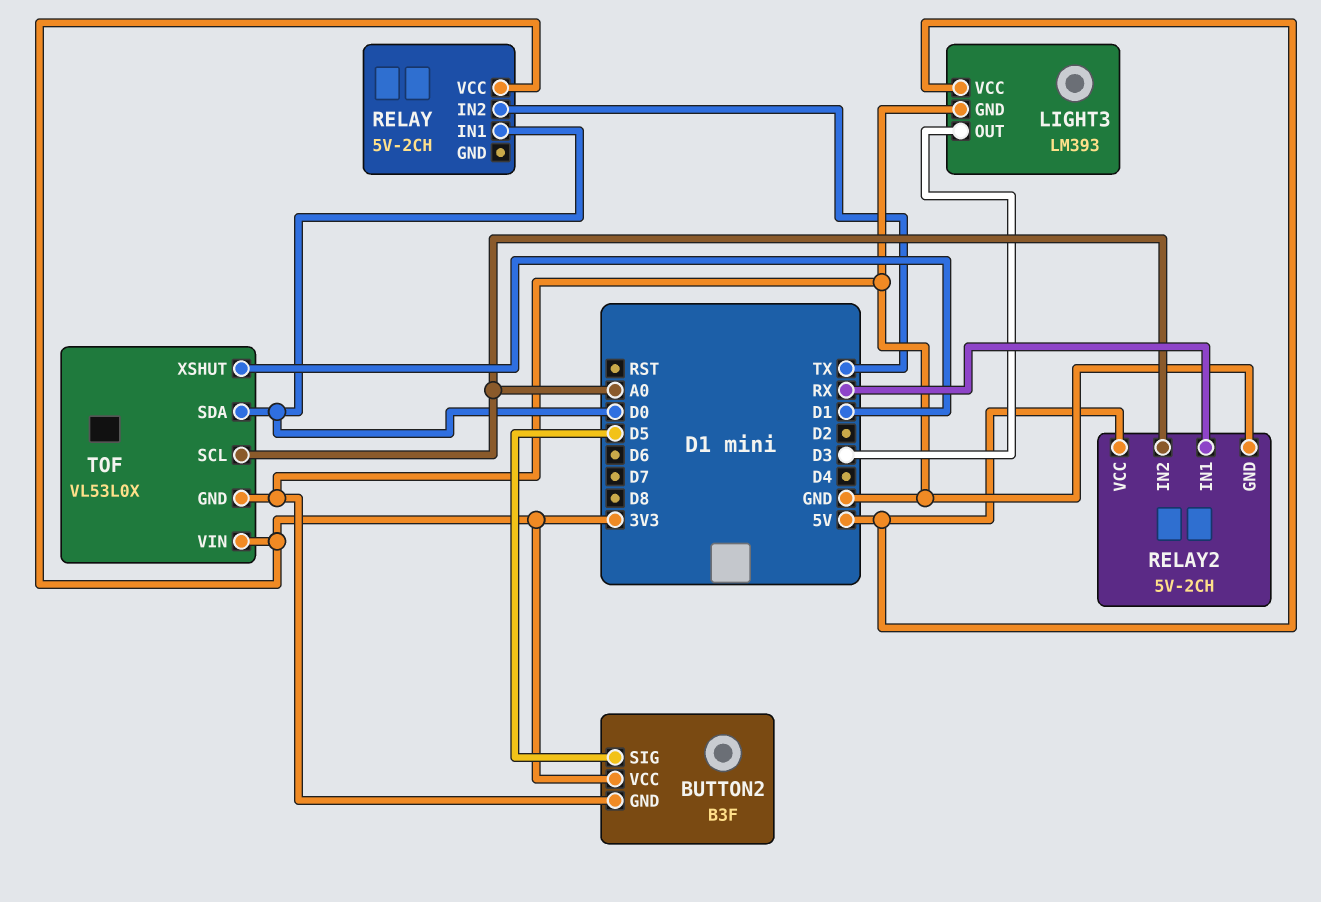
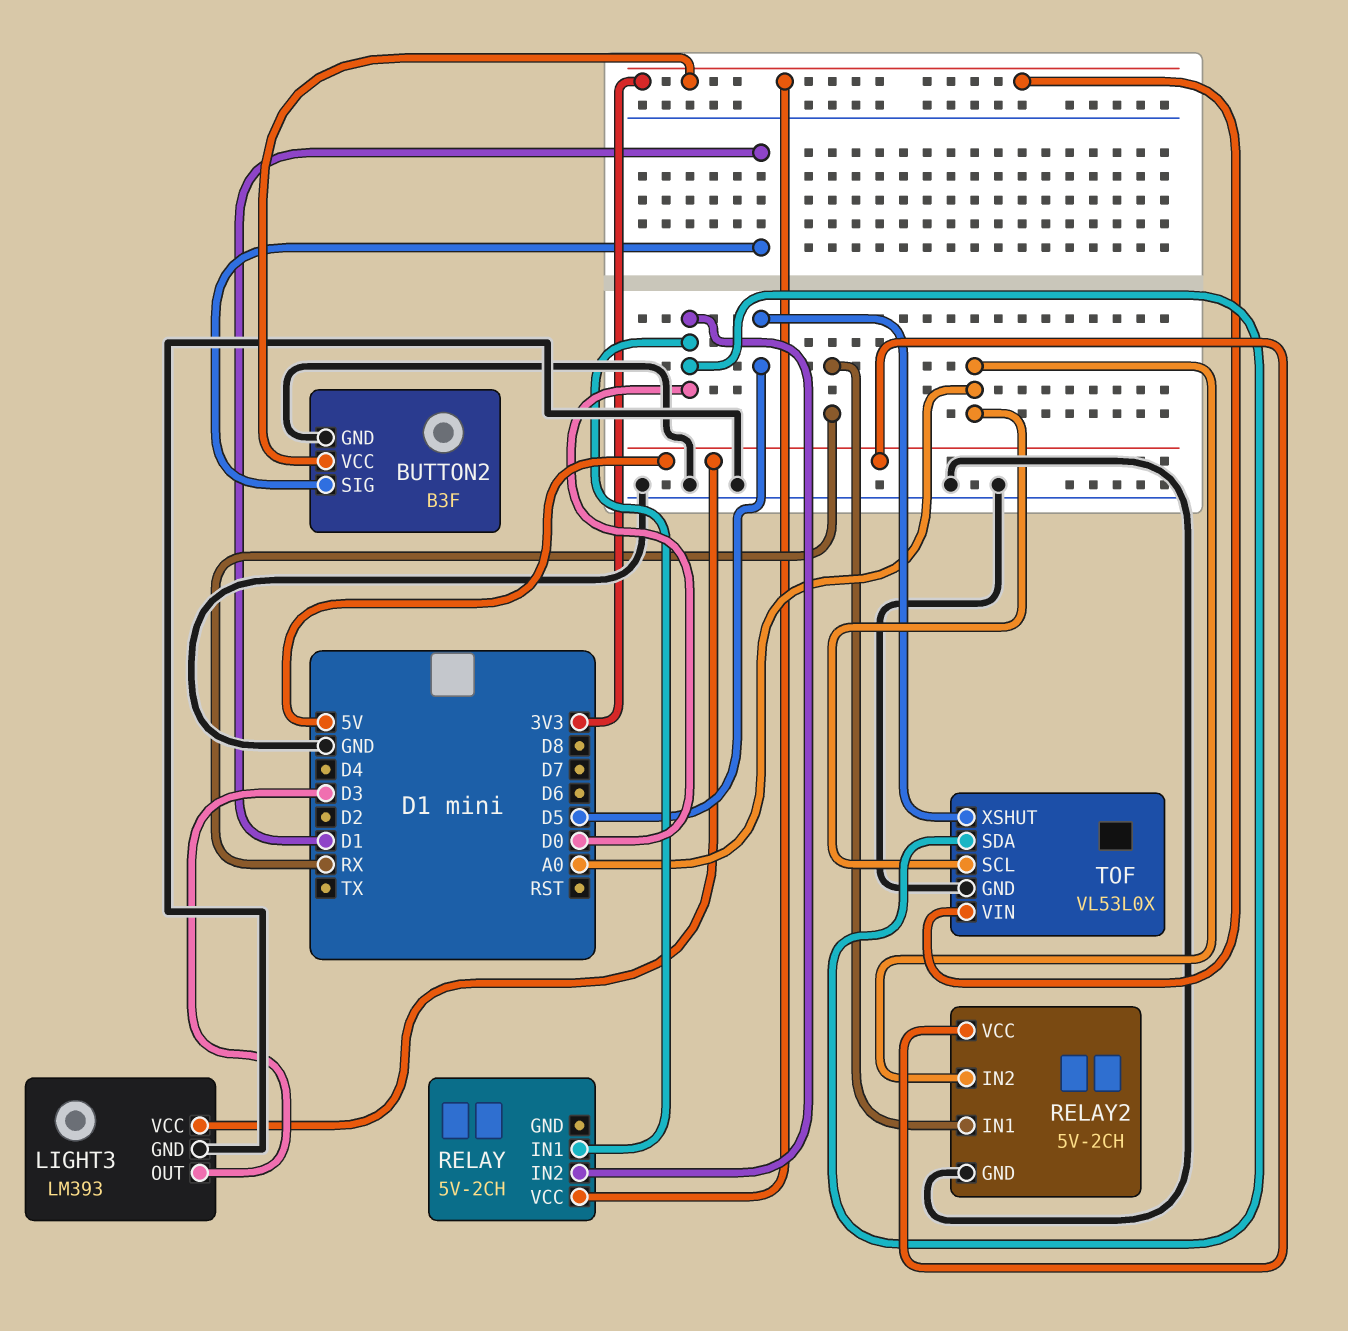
BUTTON2 pin SIG: D5 -> D1
RELAY pin IN2: TX -> D0
TOF pin XSHUT: D1 -> D5

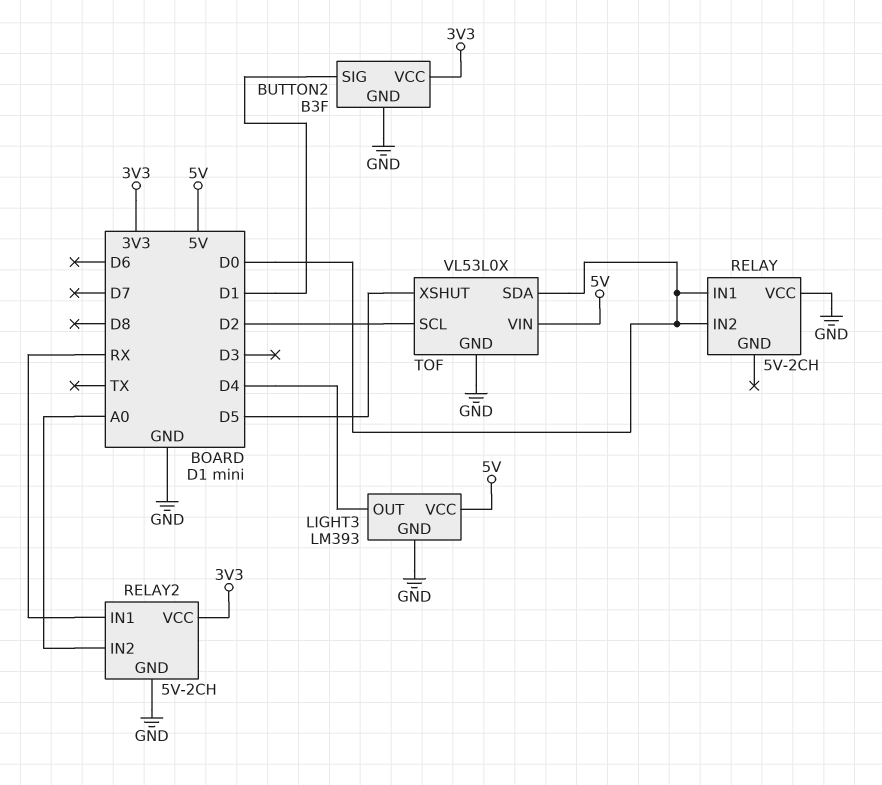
LIGHT3 pin OUT: D3 -> D4
RELAY pin VCC: 3V3 -> GND
RELAY2 pin VCC: 5V -> 3V3
TOF pin SCL: A0 -> D2
TOF pin VIN: 3V3 -> 5V

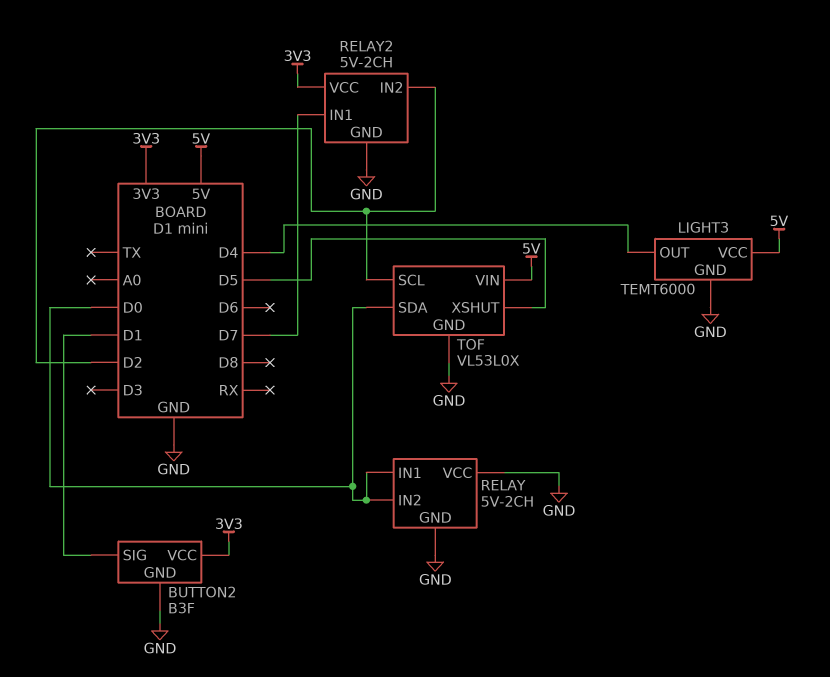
LIGHT3: LM393 -> TEMT6000
RELAY pin GND: none -> GND
RELAY2 pin IN1: RX -> D7
RELAY2 pin IN2: A0 -> D2

